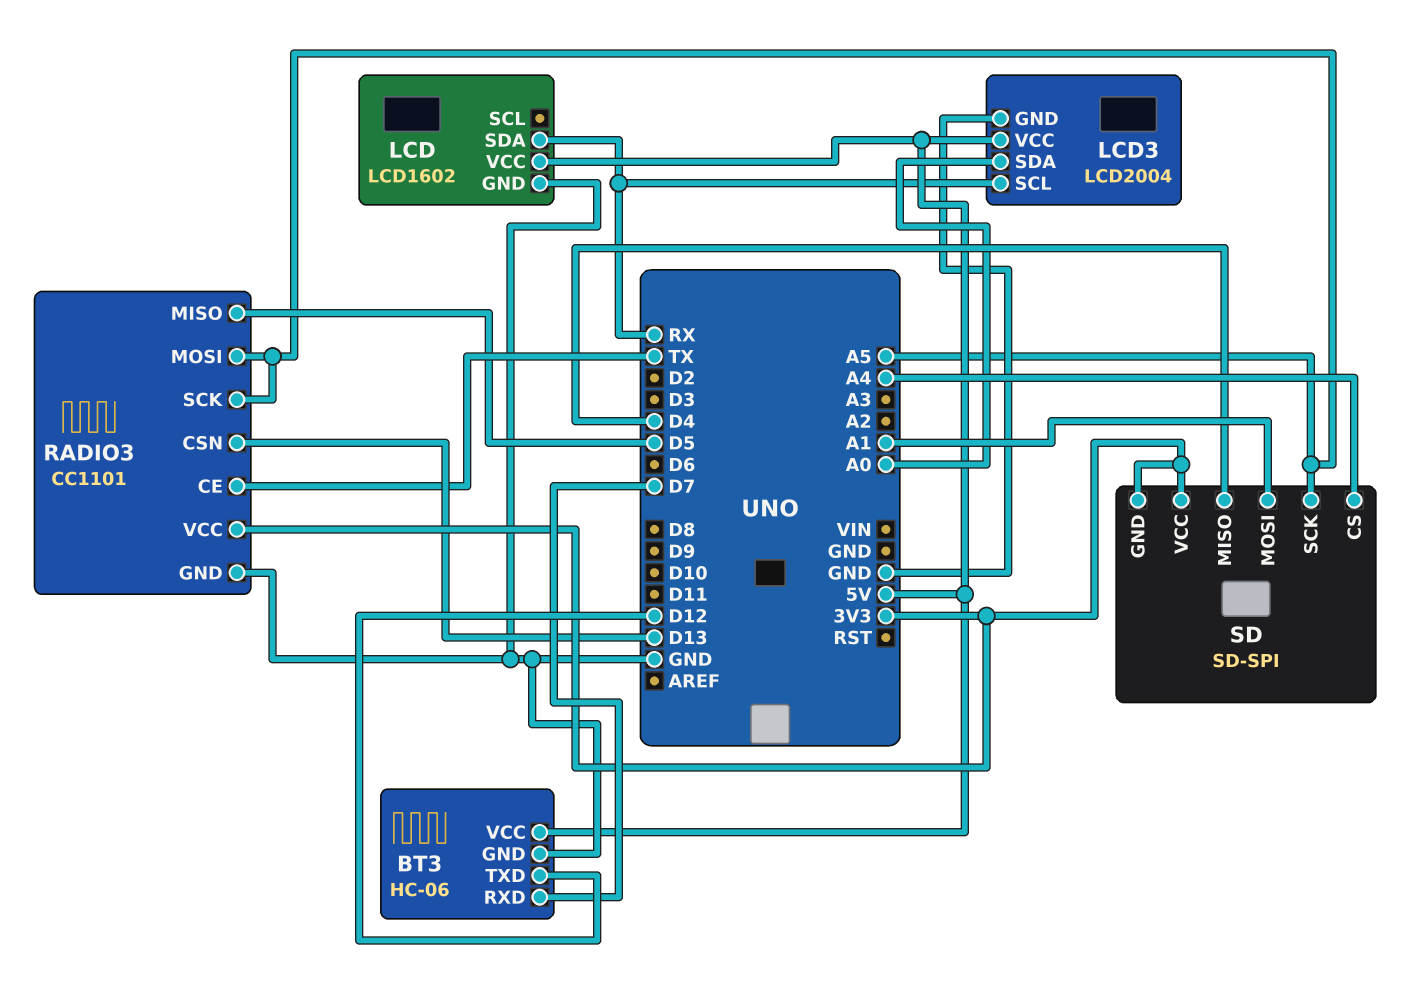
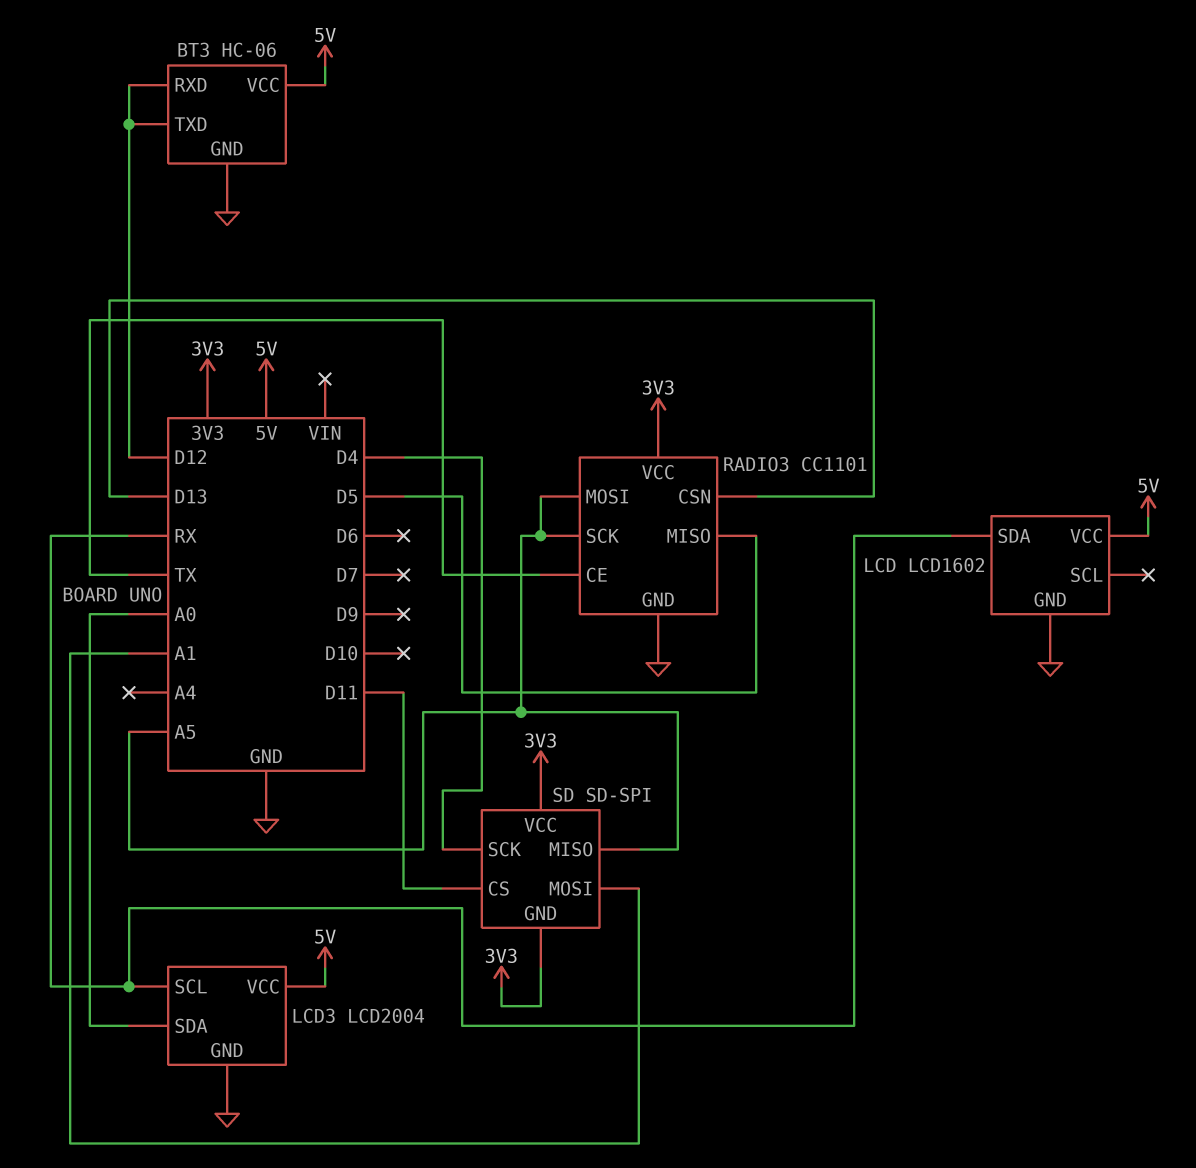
BT3 pin RXD: D7 -> D12
SD pin CS: A4 -> D11
SD pin MISO: D4 -> A5
SD pin SCK: A5 -> D4

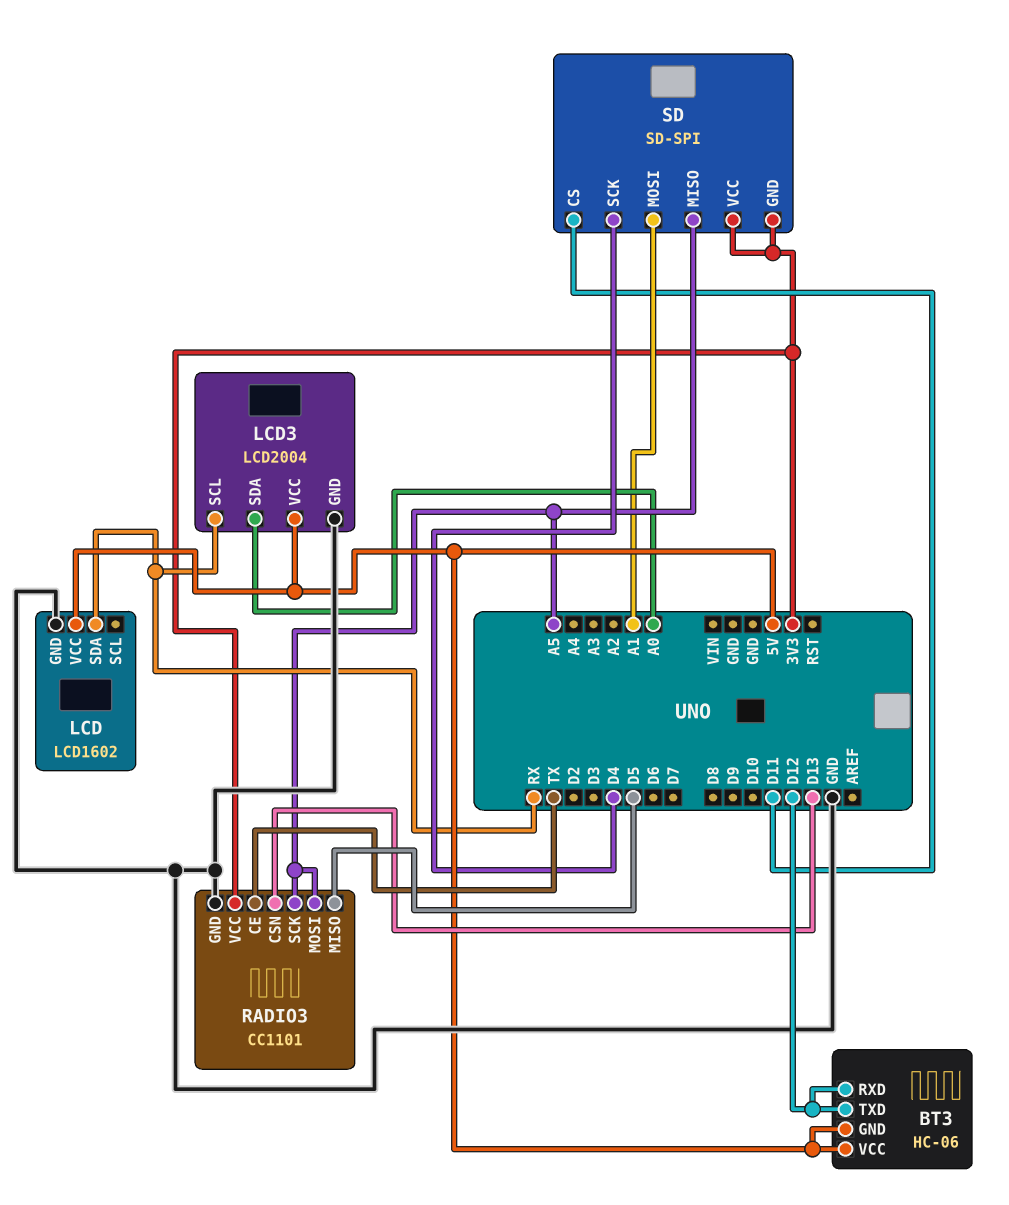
BT3 pin GND: GND -> 5V

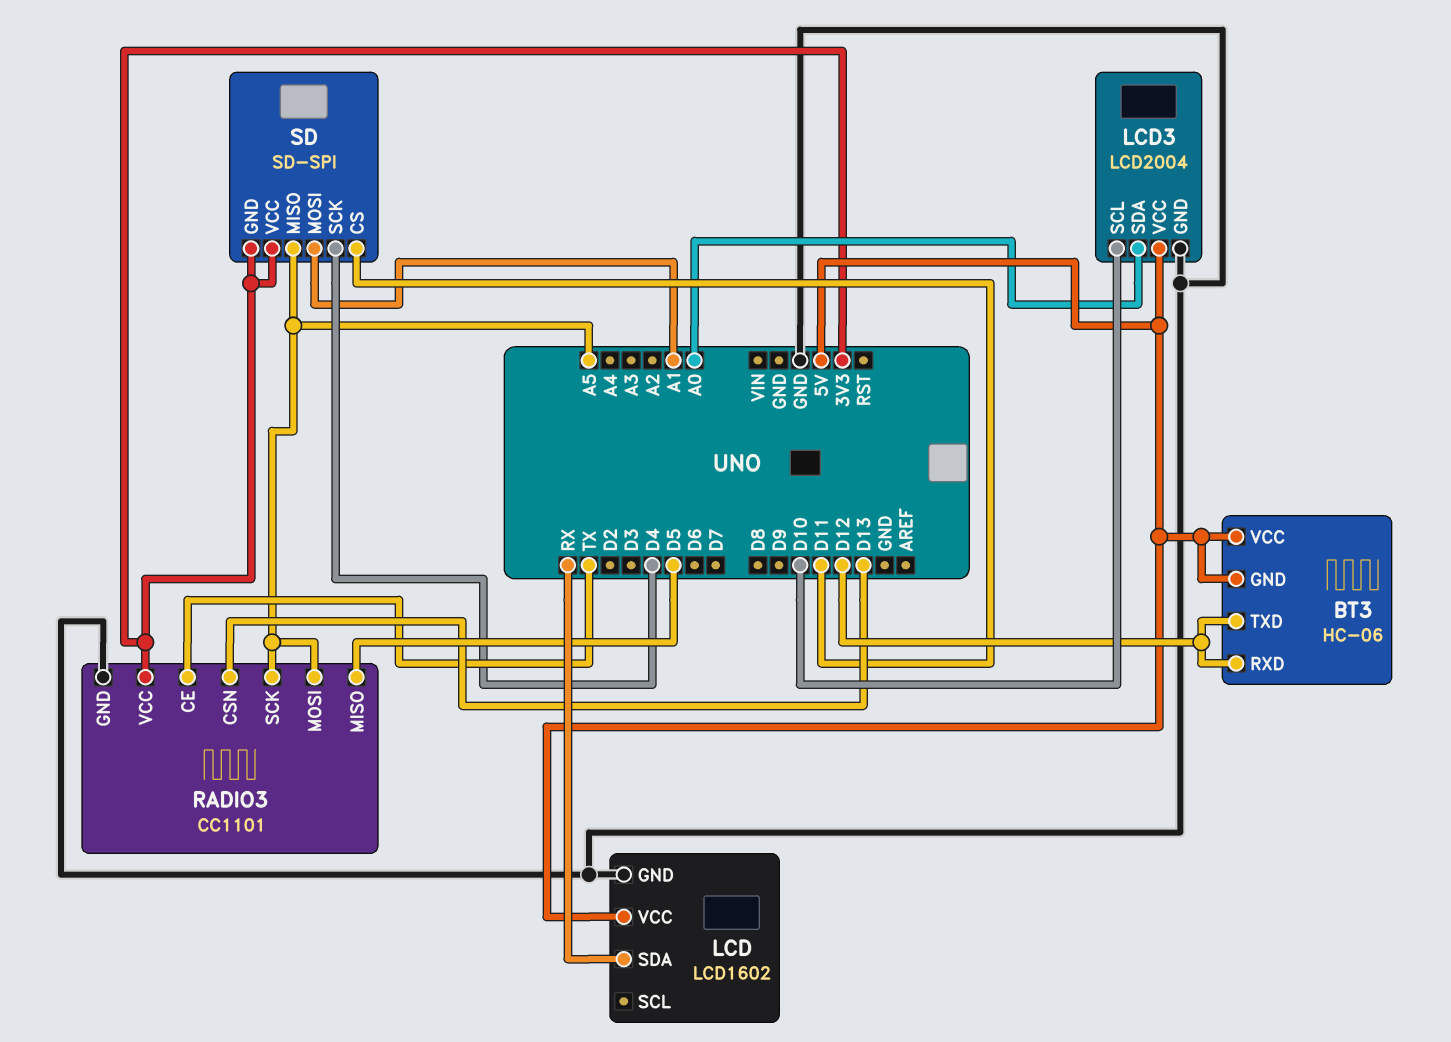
LCD3 pin SCL: RX -> D10

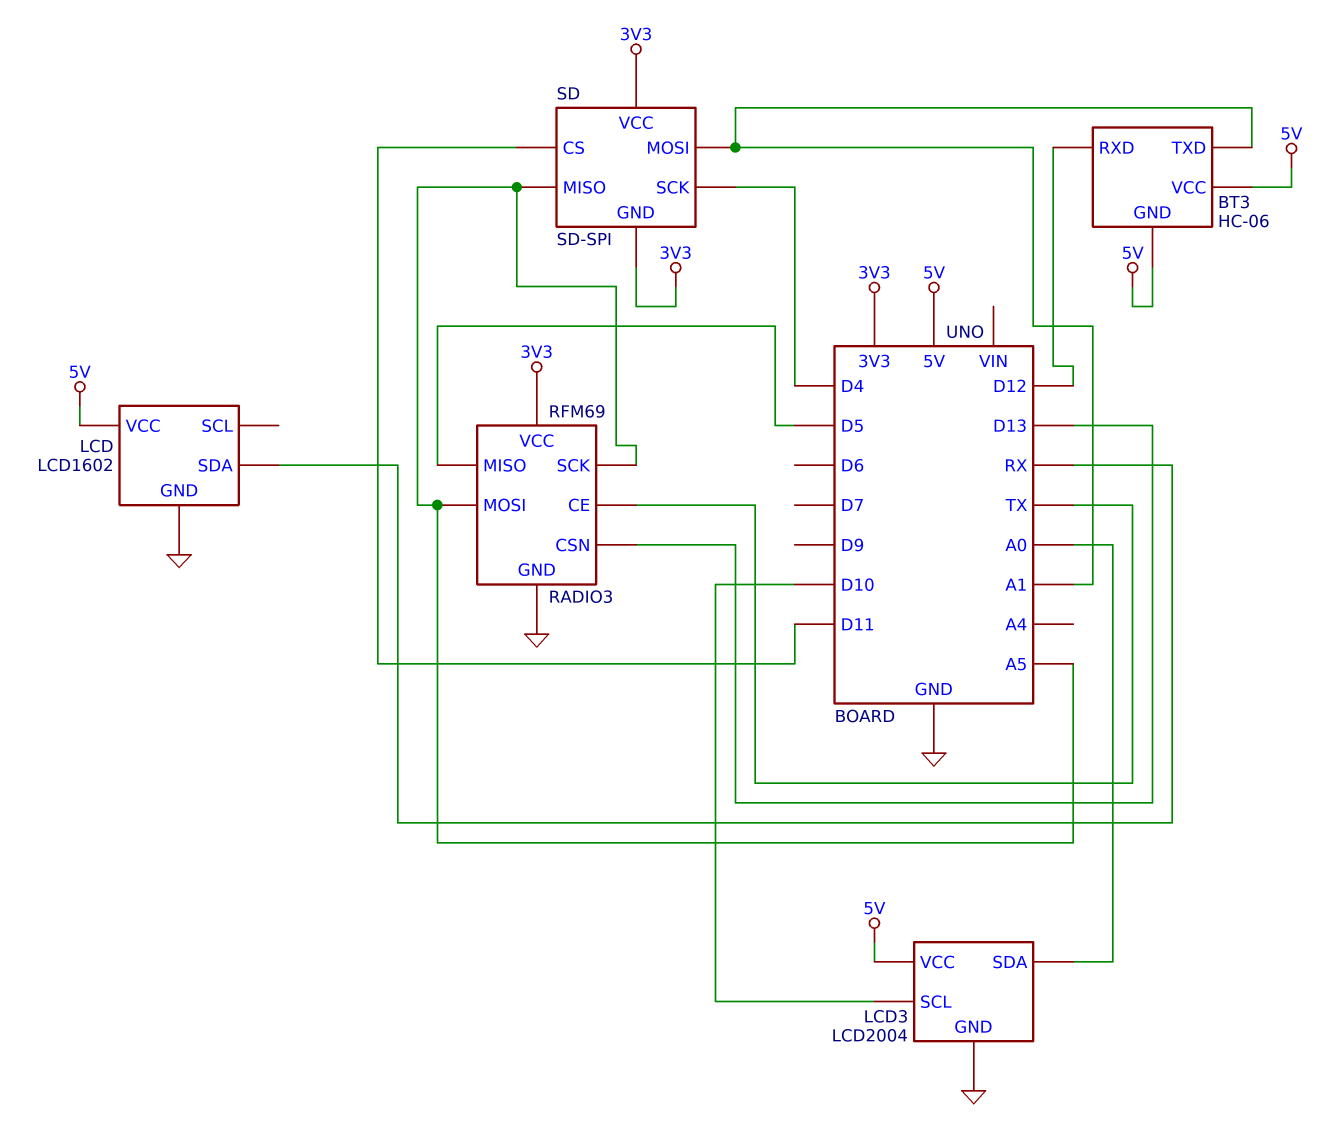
BT3 pin TXD: D12 -> A1
RADIO3: CC1101 -> RFM69

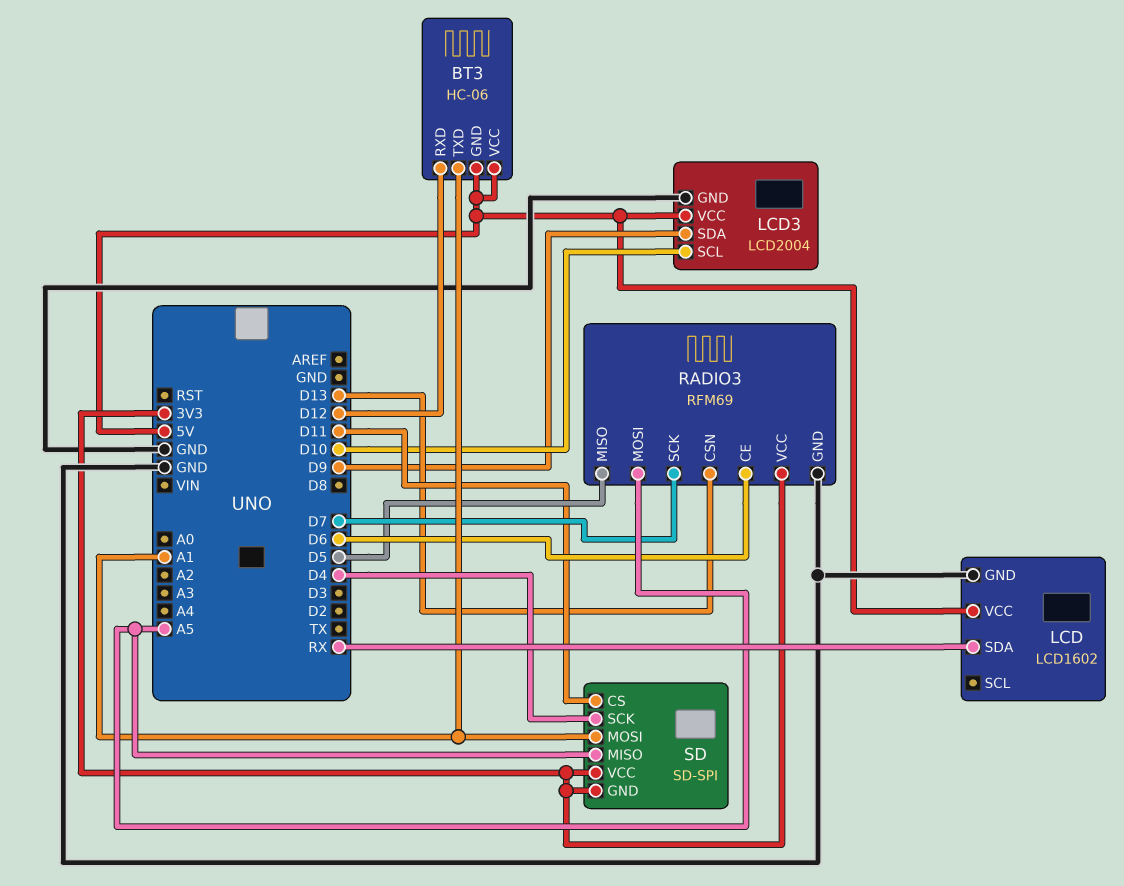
LCD3 pin SDA: A0 -> D9
RADIO3 pin CE: TX -> D6
RADIO3 pin SCK: A5 -> D7

